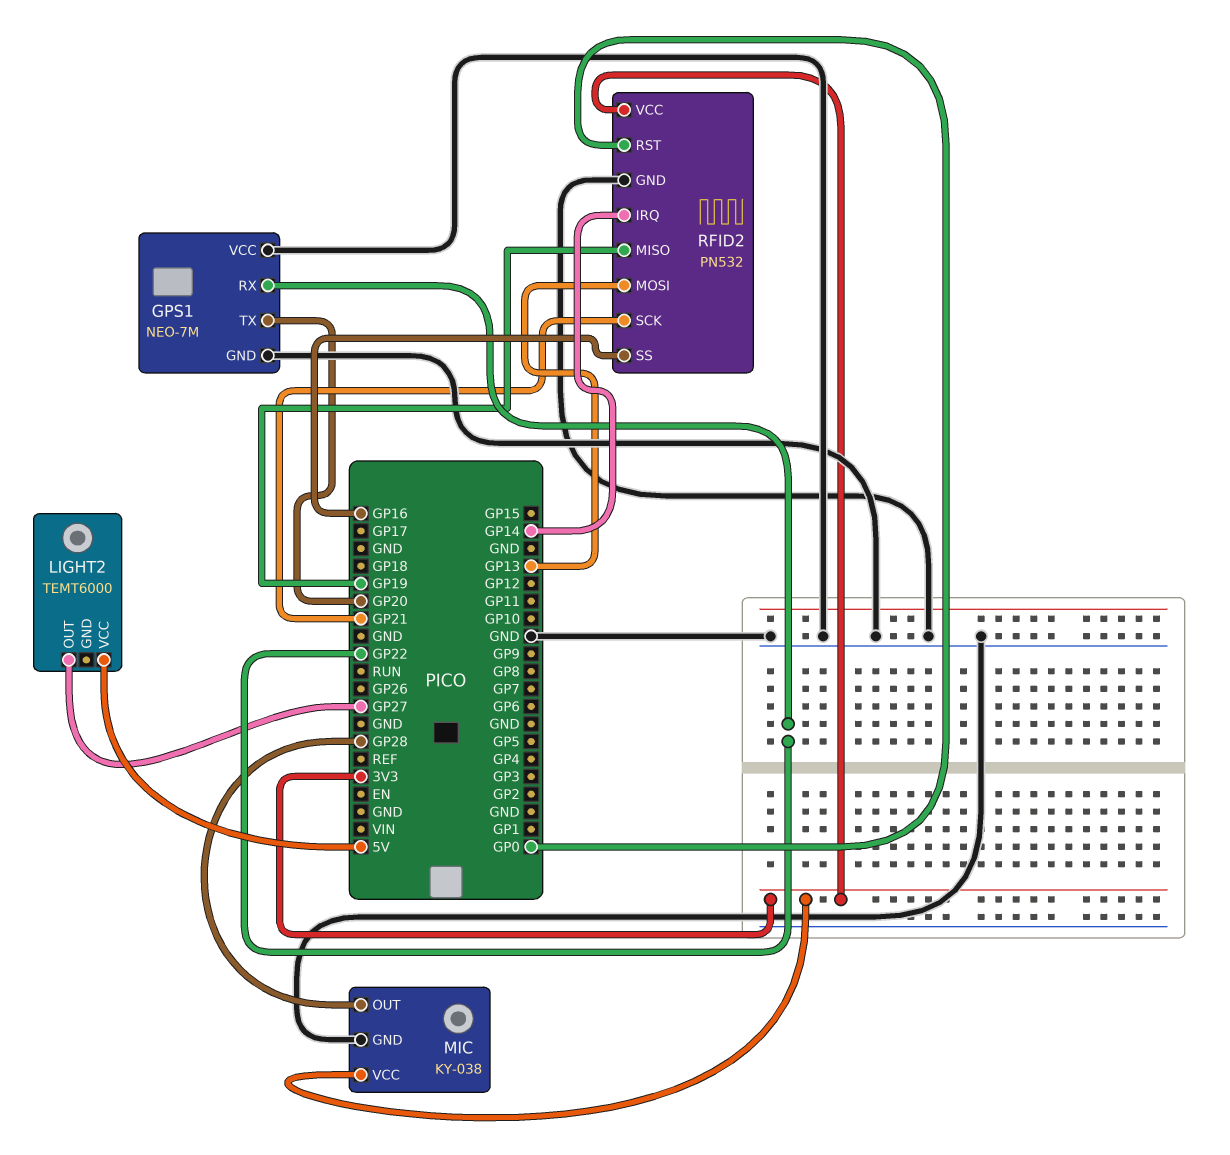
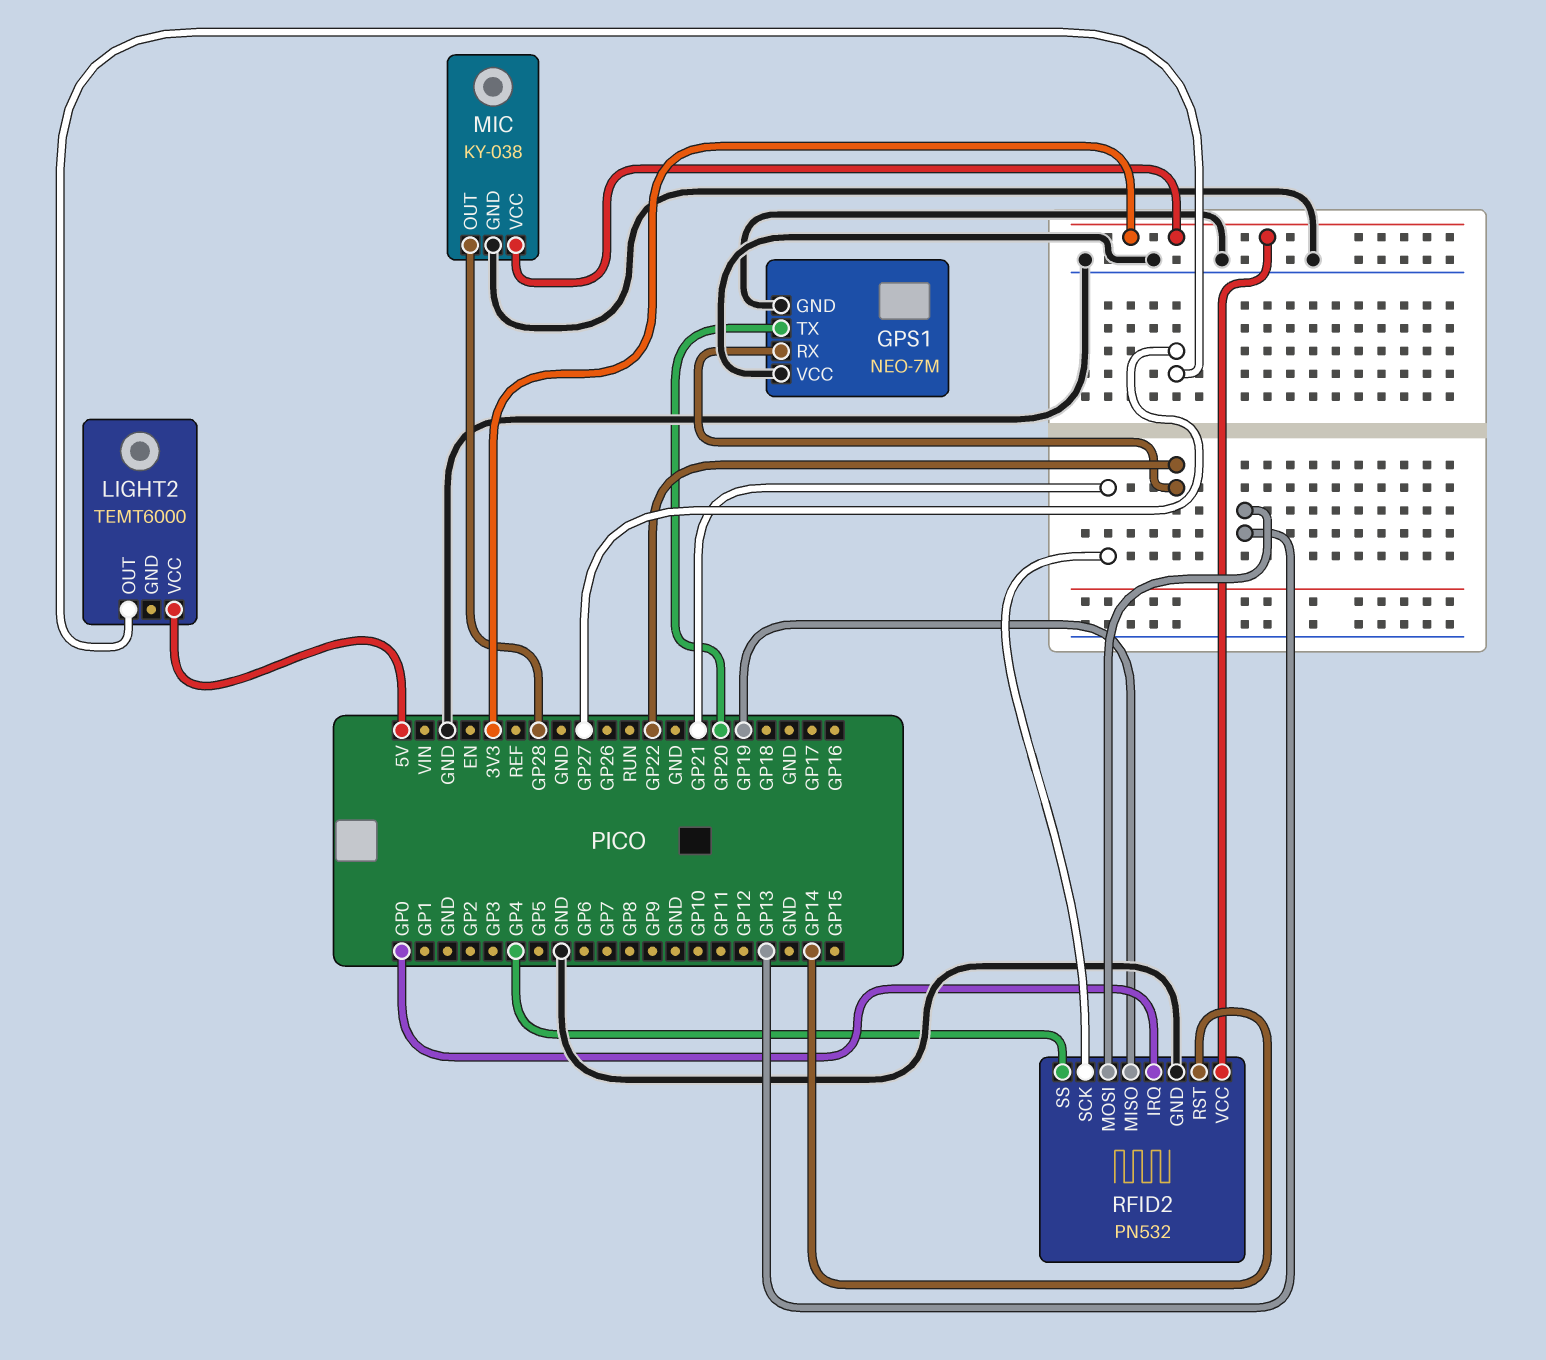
RFID2 pin IRQ: GP14 -> GP0
RFID2 pin RST: GP0 -> GP14
RFID2 pin SS: GP16 -> GP4

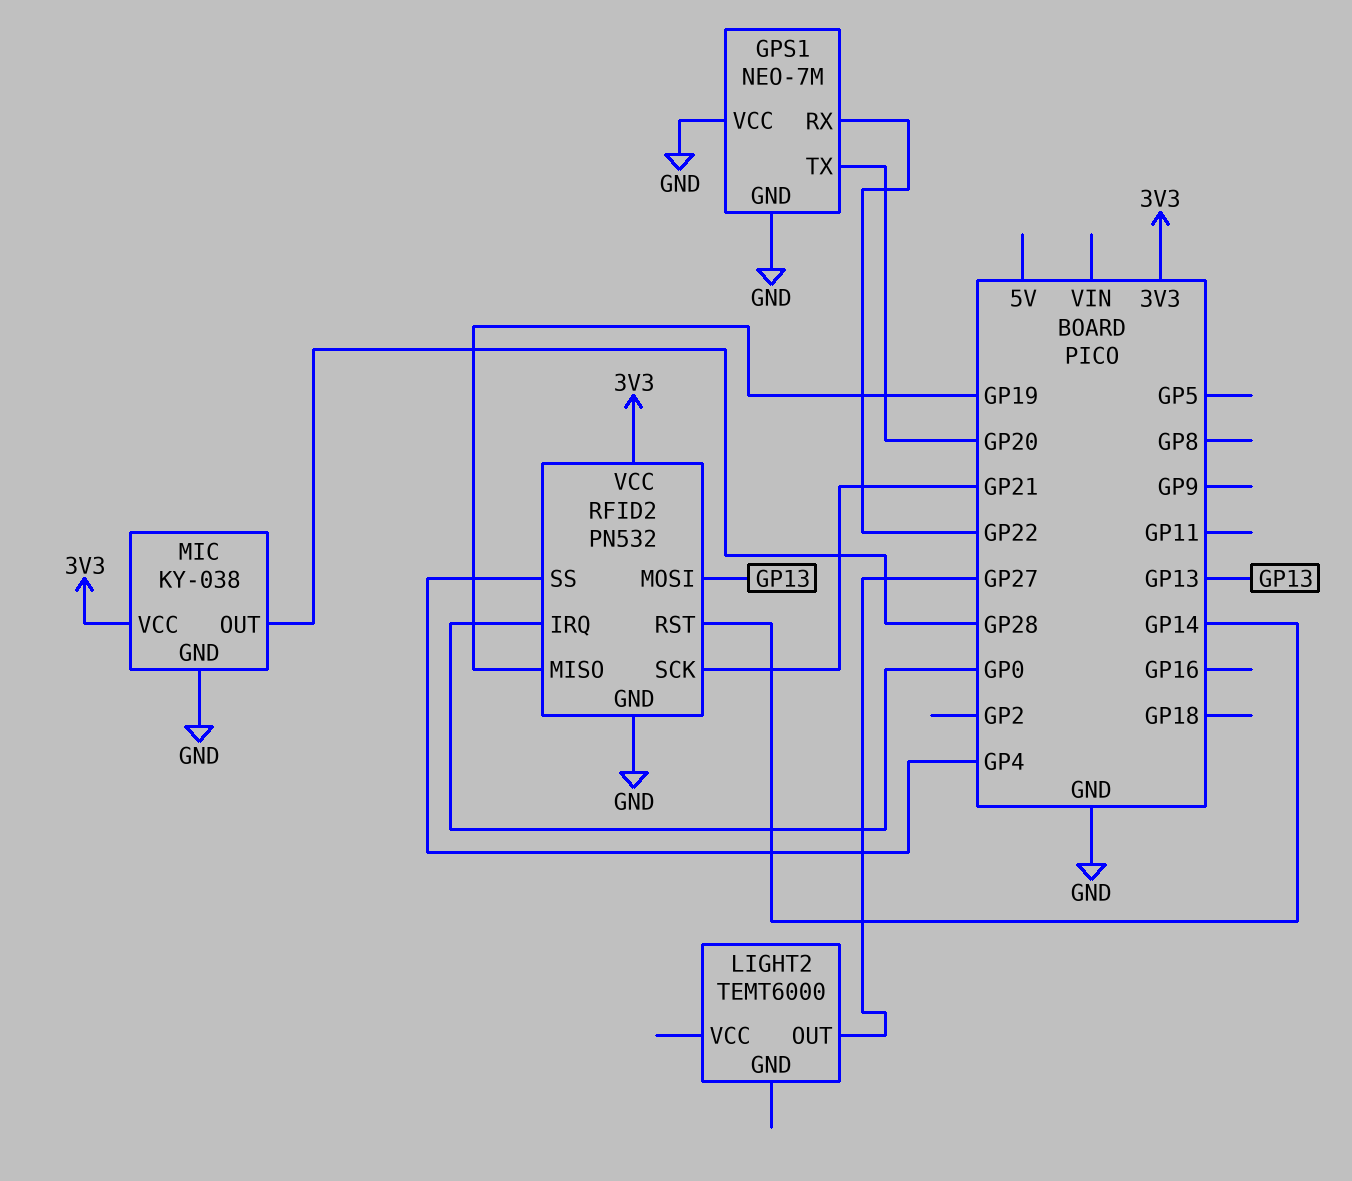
LIGHT2 pin VCC: 5V -> none

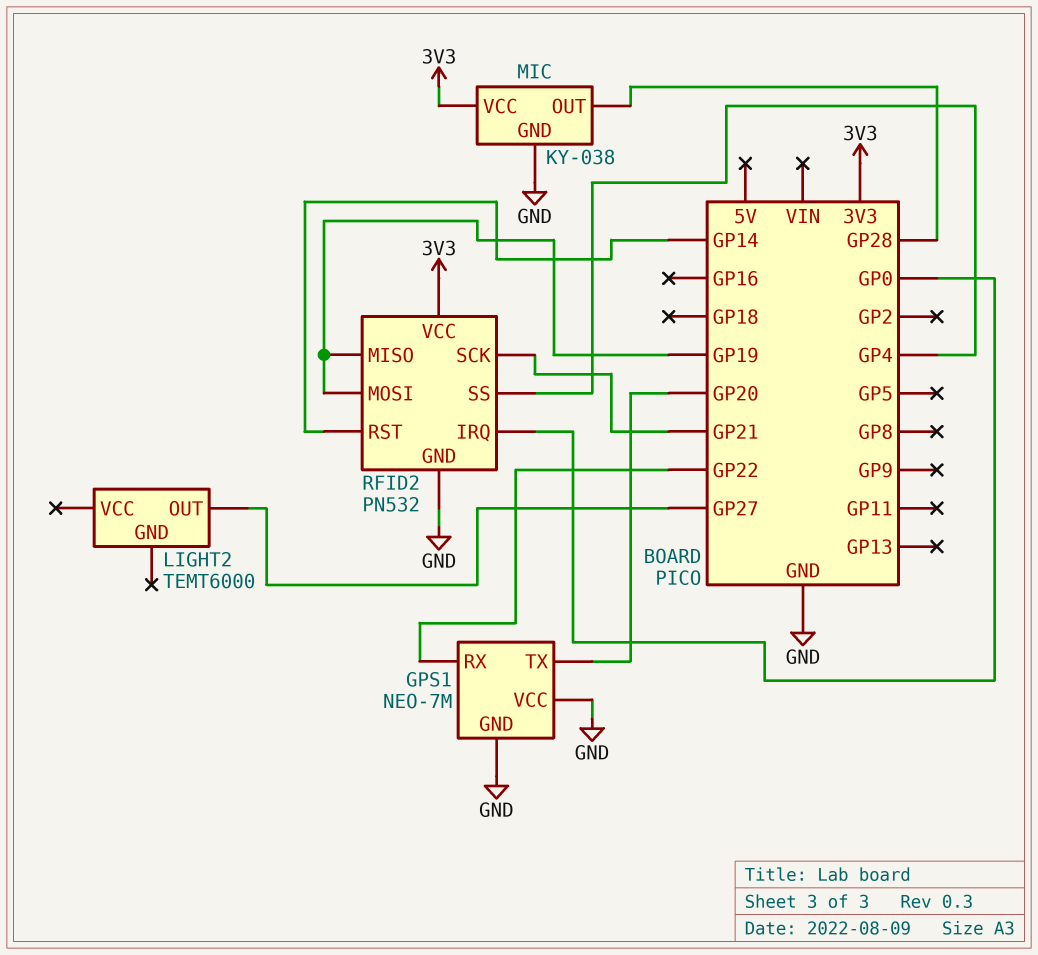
RFID2 pin MOSI: GP13 -> GP19

